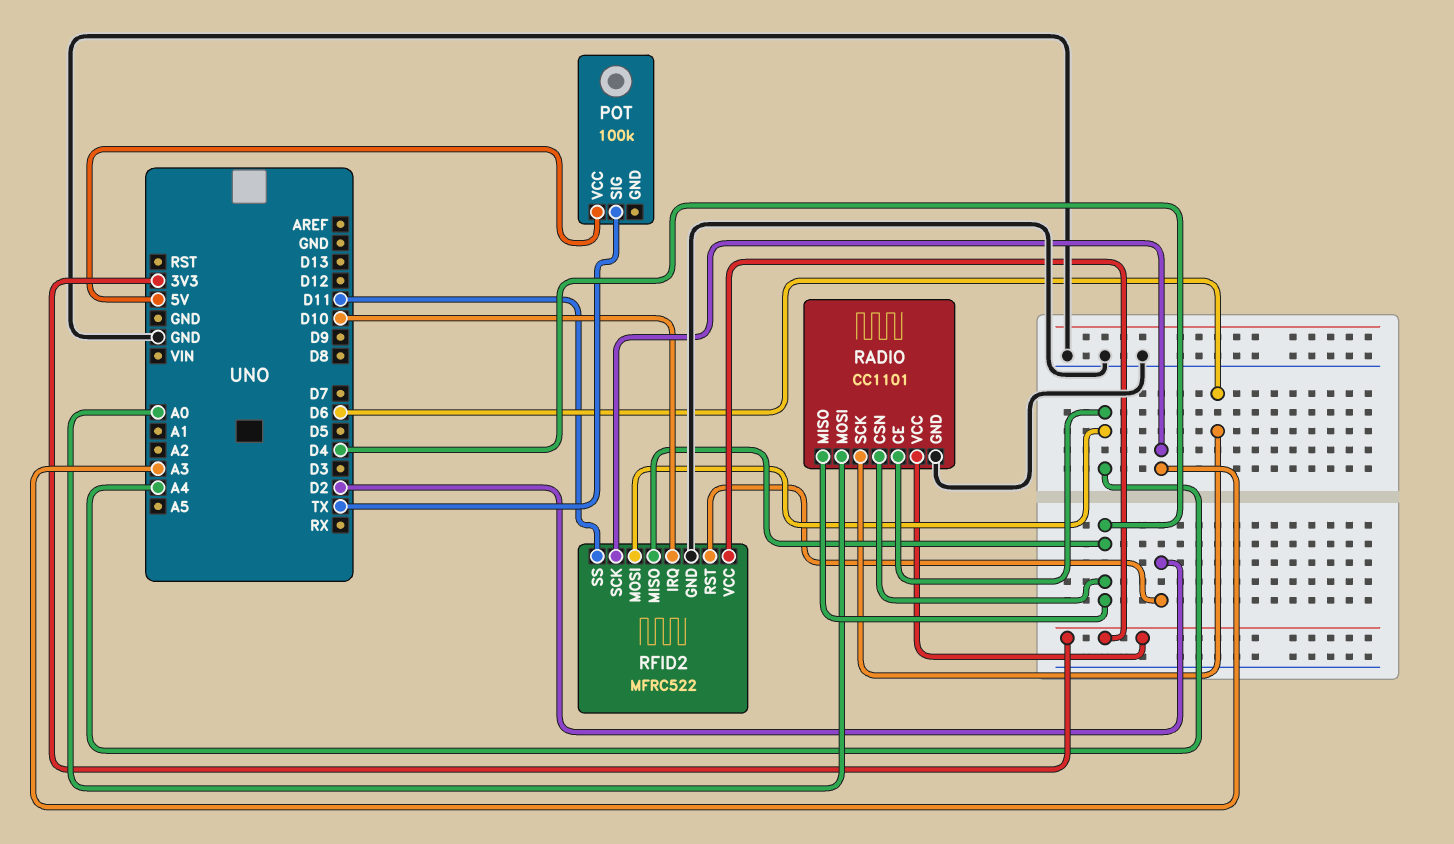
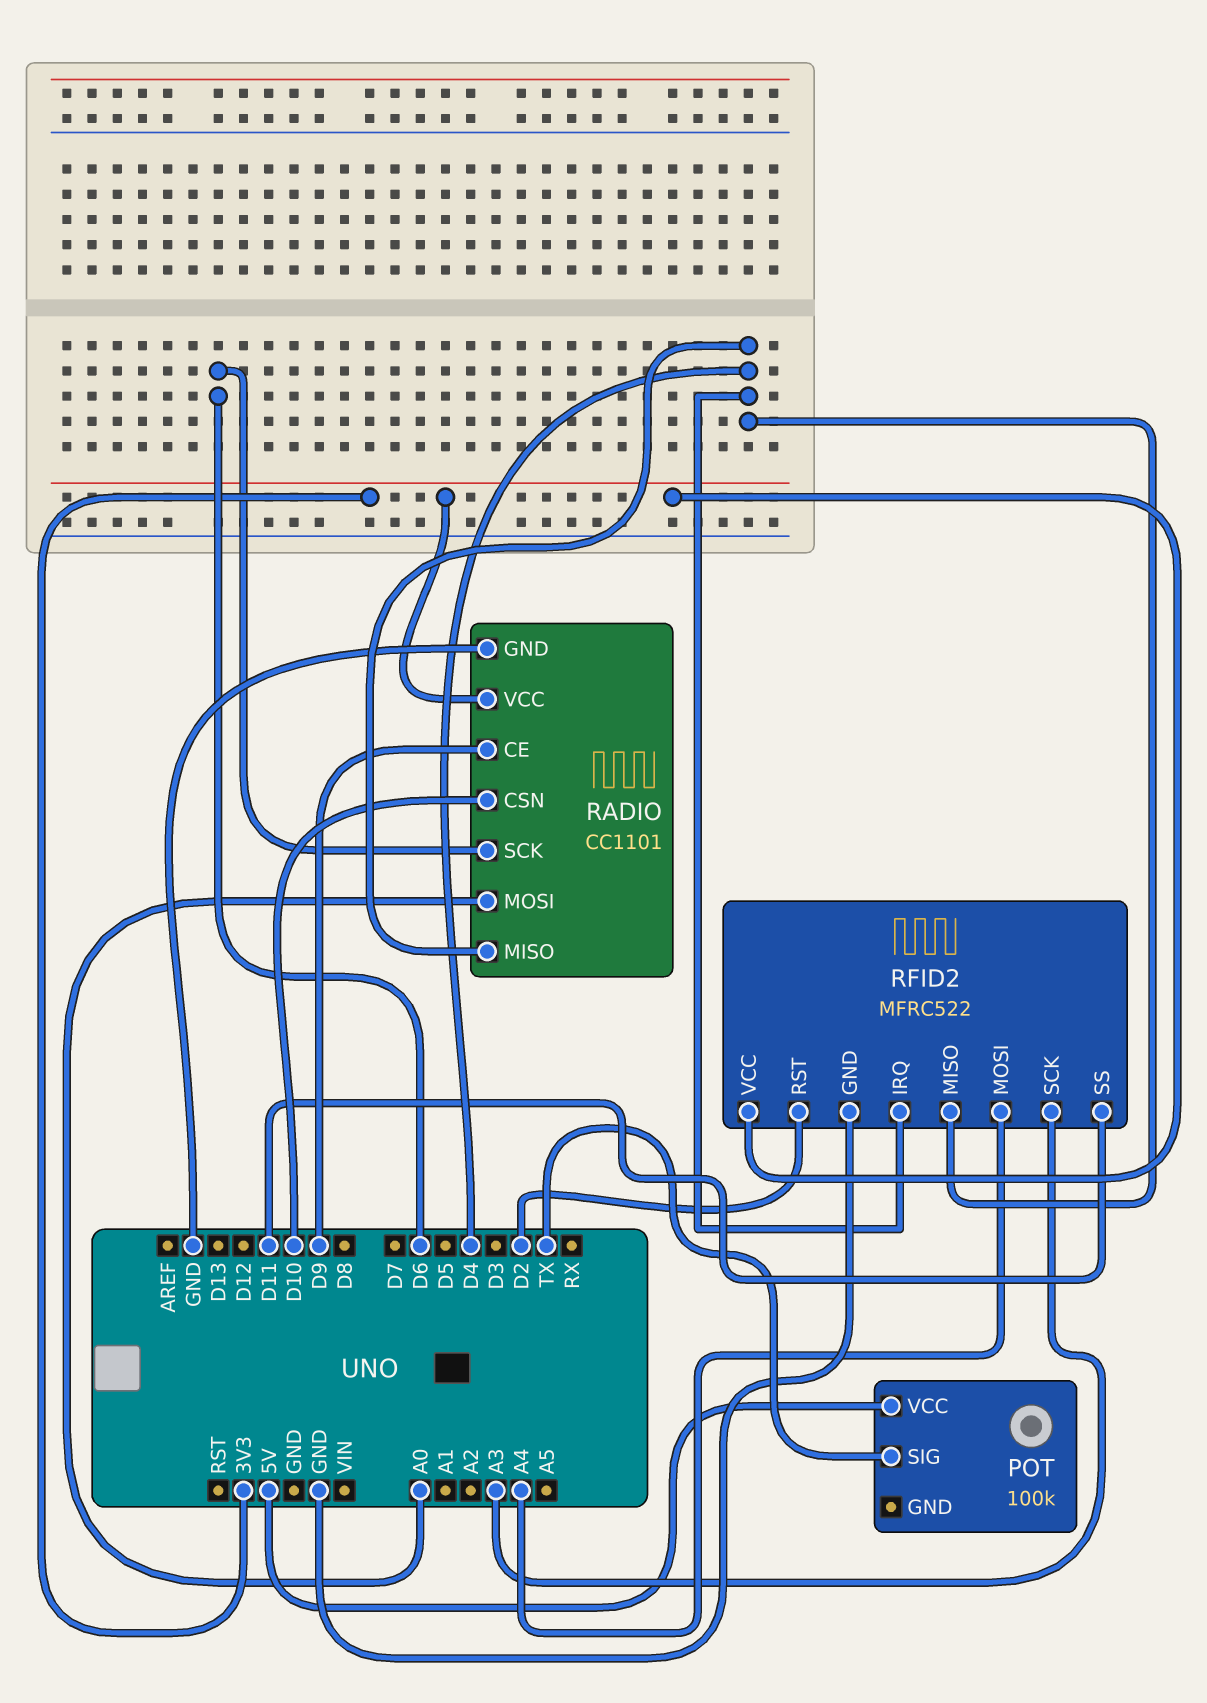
RADIO pin CE: A4 -> D9
RADIO pin CSN: D4 -> D10
RFID2 pin IRQ: D10 -> D4

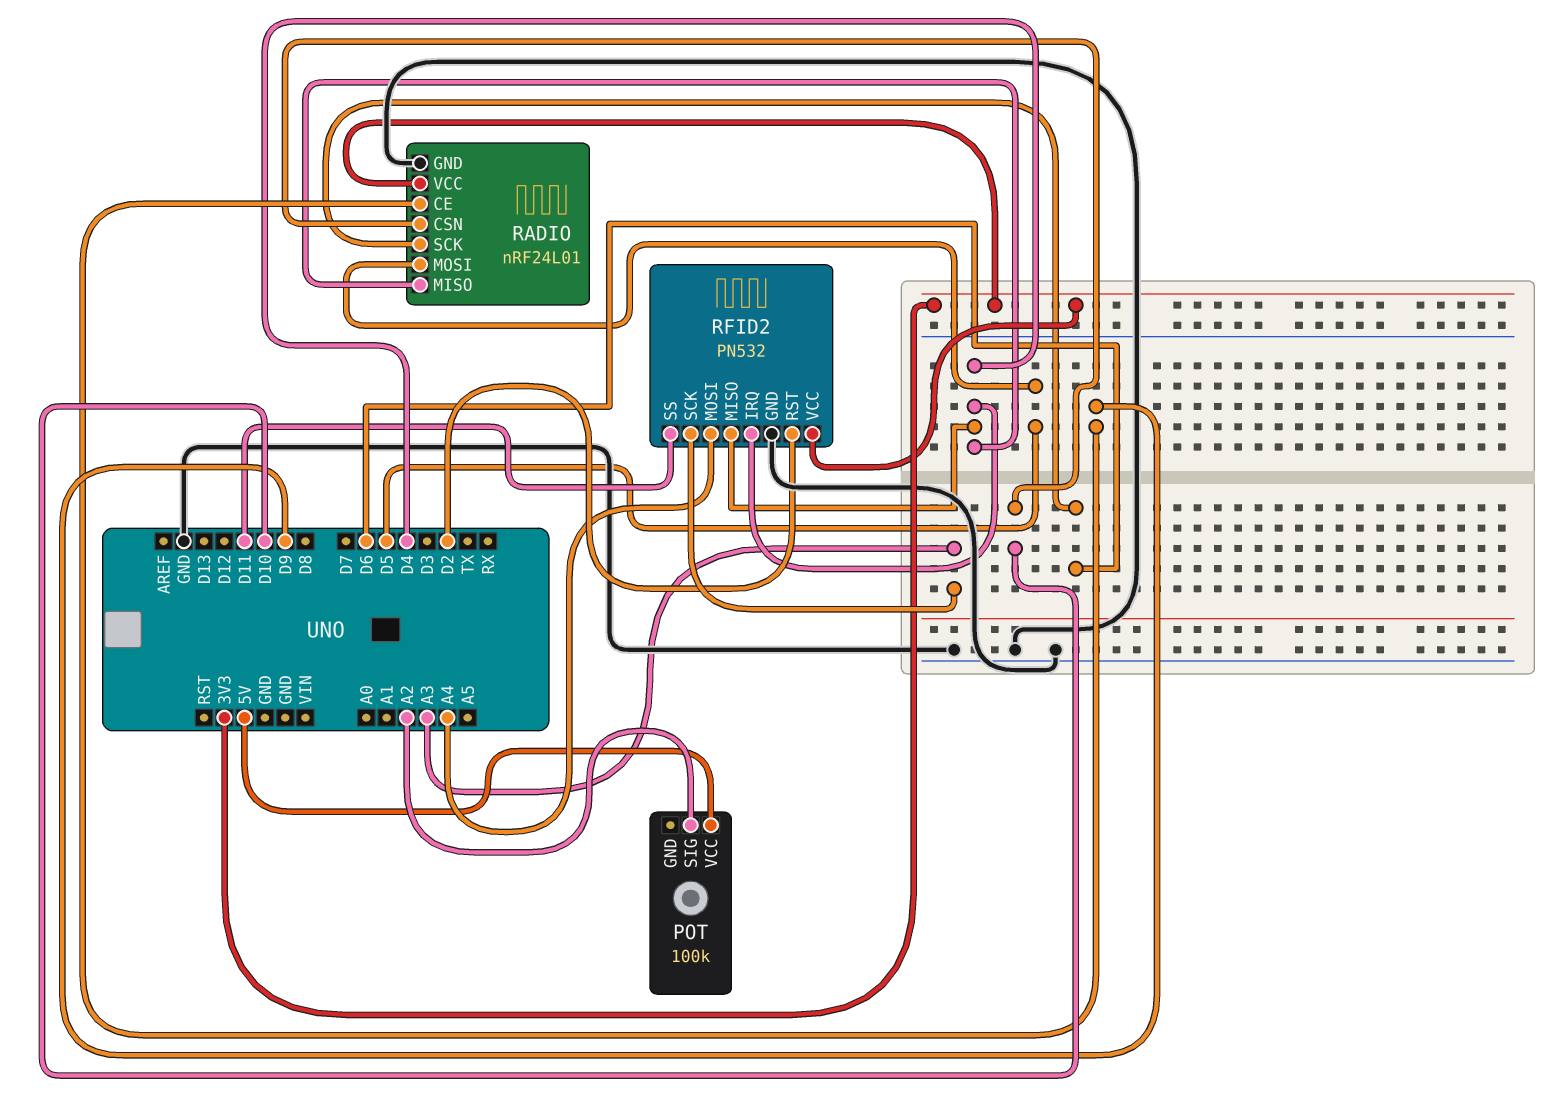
POT pin SIG: TX -> A2
RADIO: CC1101 -> nRF24L01
RADIO pin MOSI: A0 -> D5
RFID2: MFRC522 -> PN532

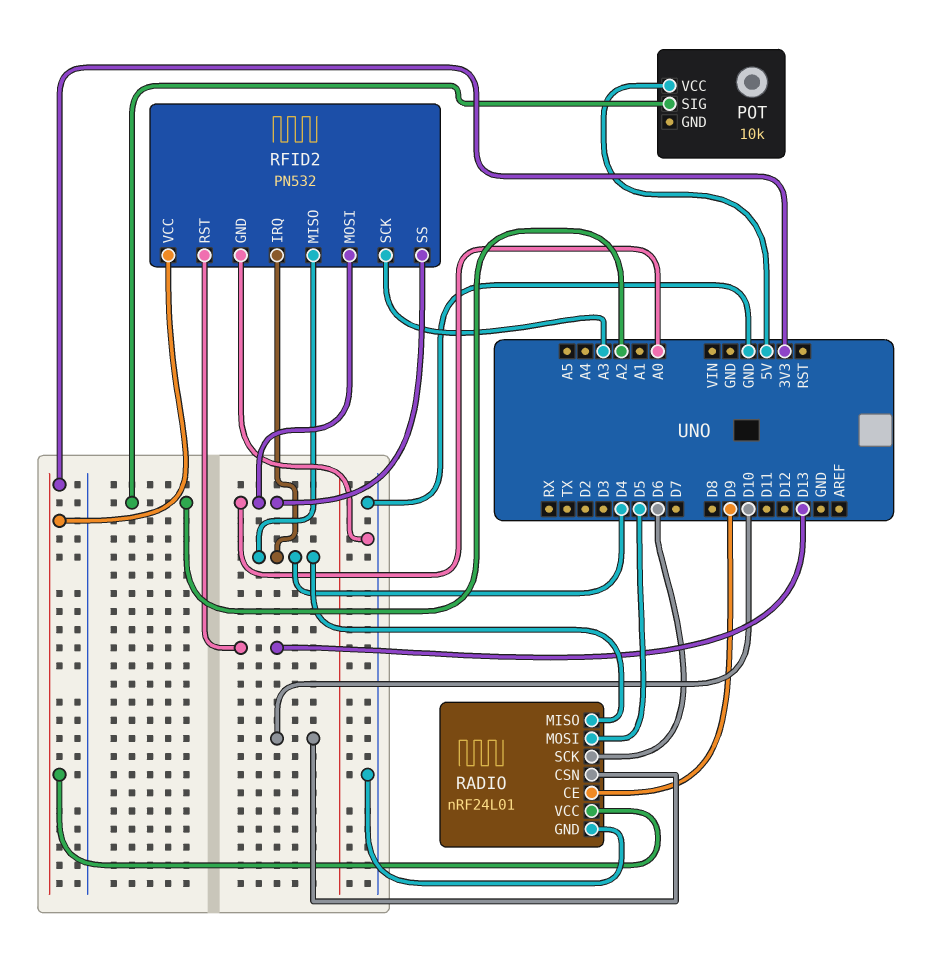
POT: 100k -> 10k
RFID2 pin MOSI: A4 -> A0
RFID2 pin RST: D2 -> D13
RFID2 pin SS: D11 -> A0

